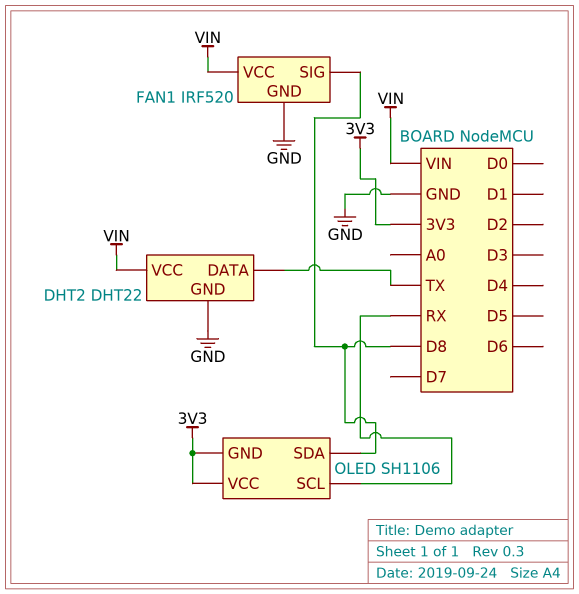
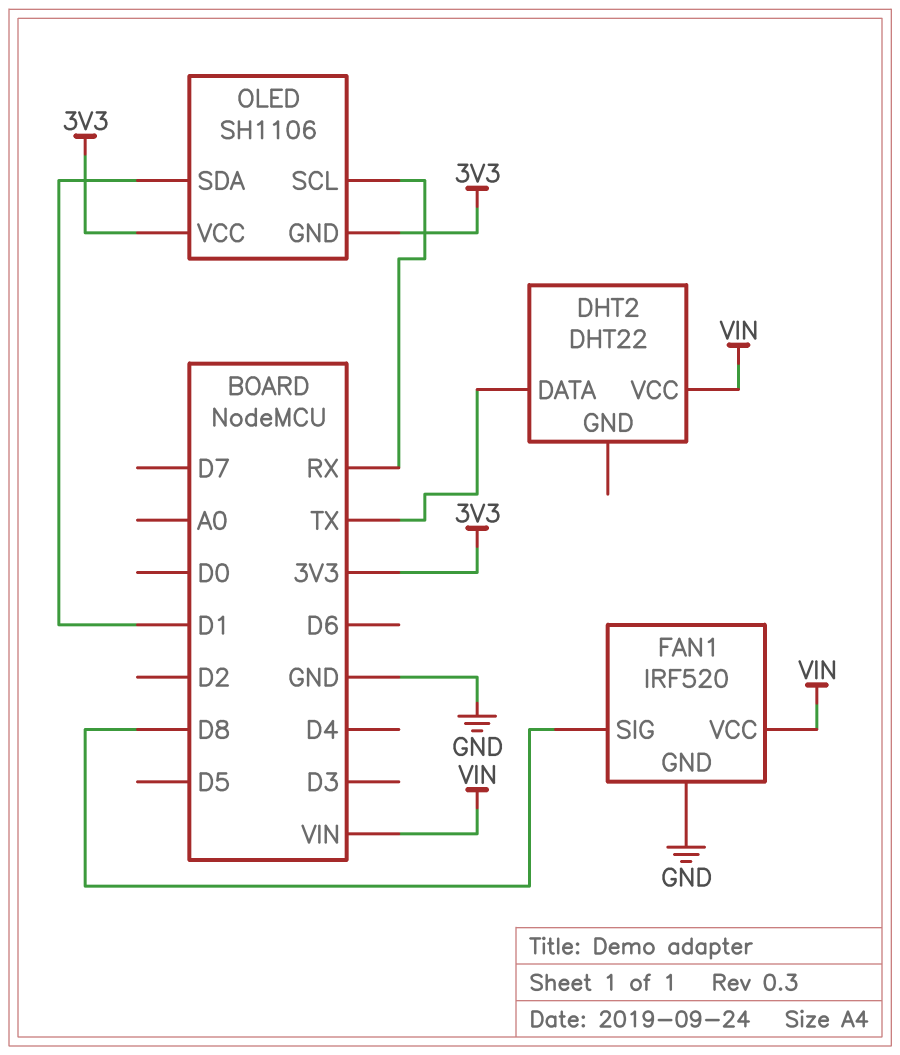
DHT2 pin GND: GND -> none
OLED pin SDA: D8 -> D1

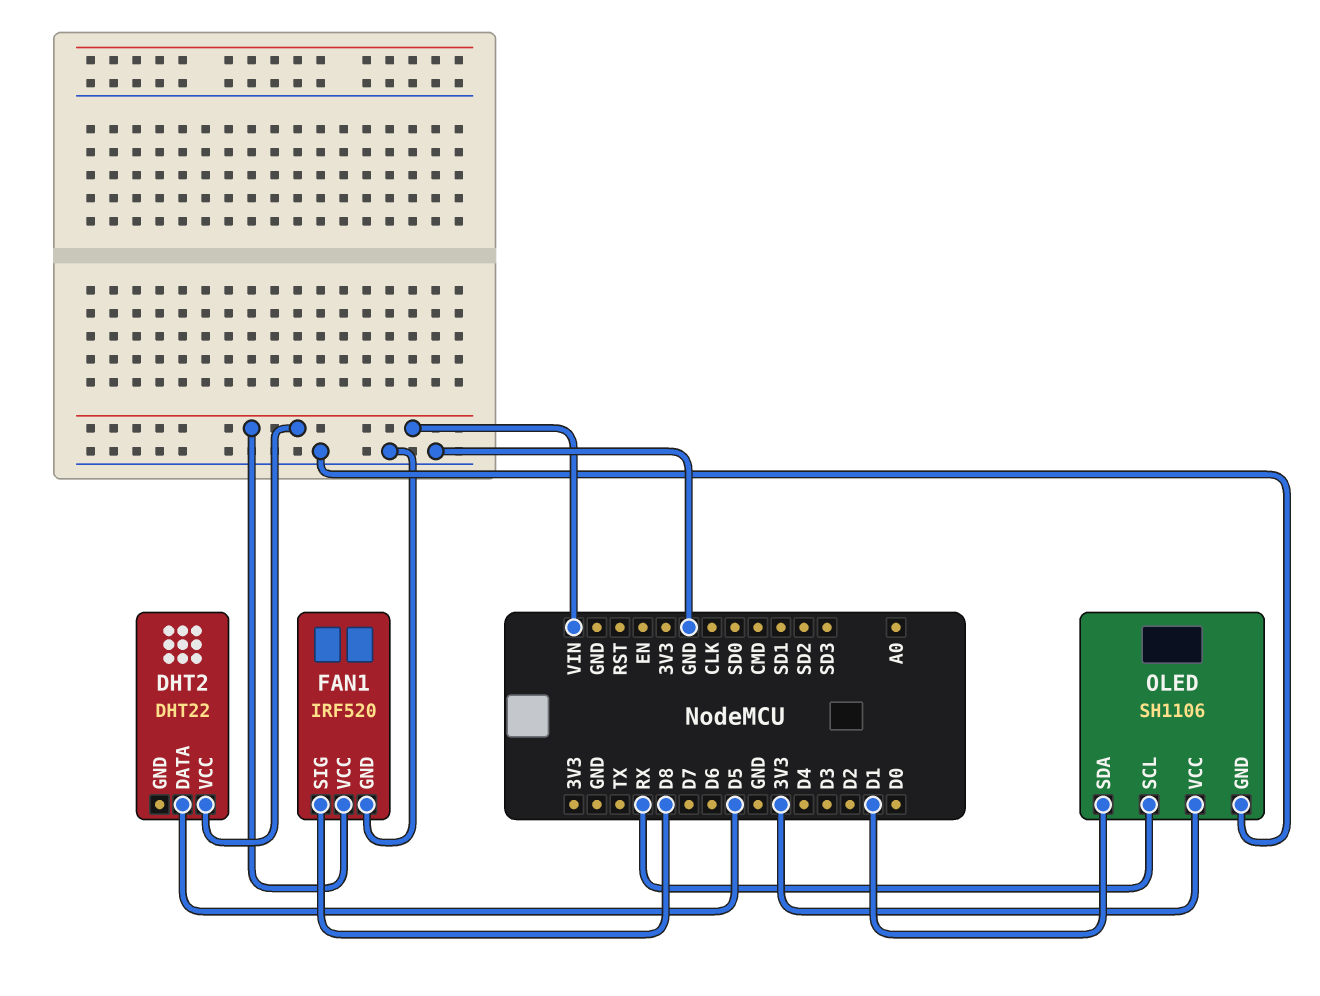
DHT2 pin DATA: TX -> D5
OLED pin GND: 3V3 -> GND

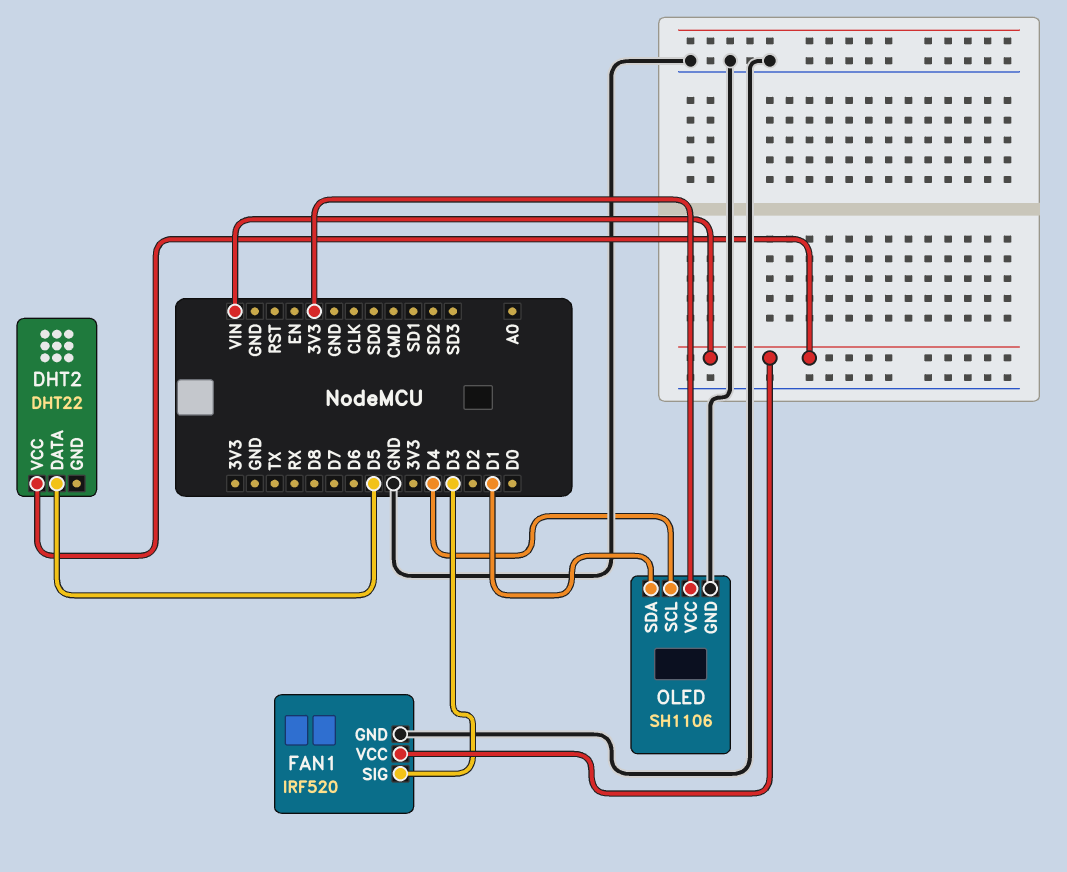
FAN1 pin SIG: D8 -> D3
OLED pin SCL: RX -> D4

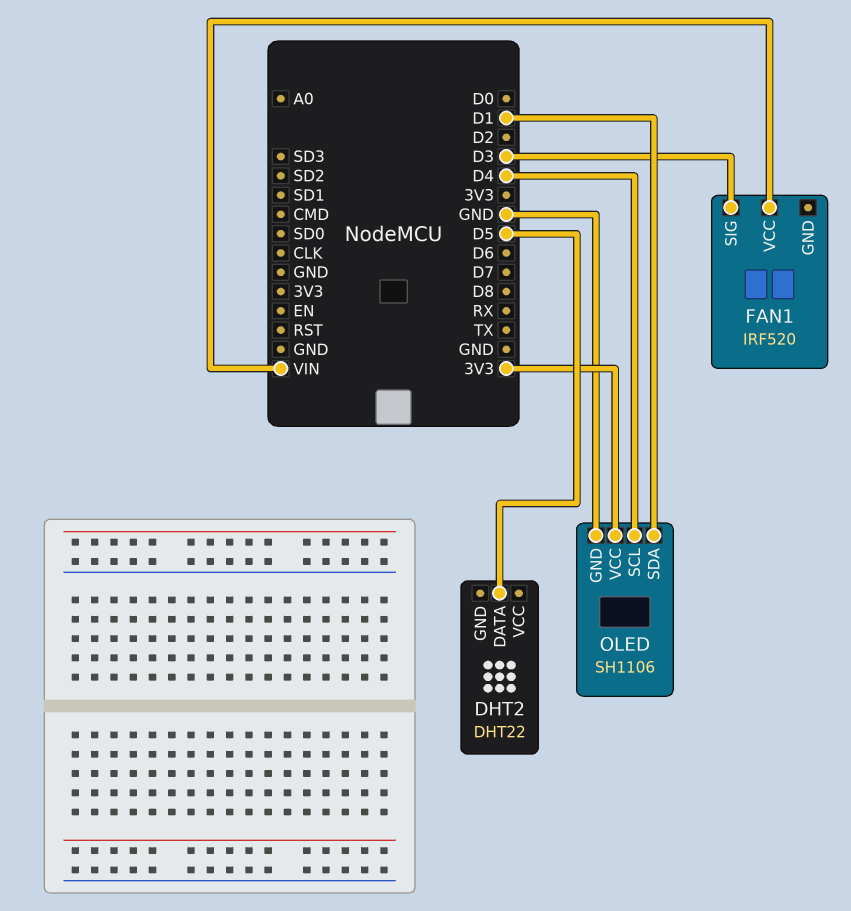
DHT2 pin VCC: VIN -> none
FAN1 pin GND: GND -> none

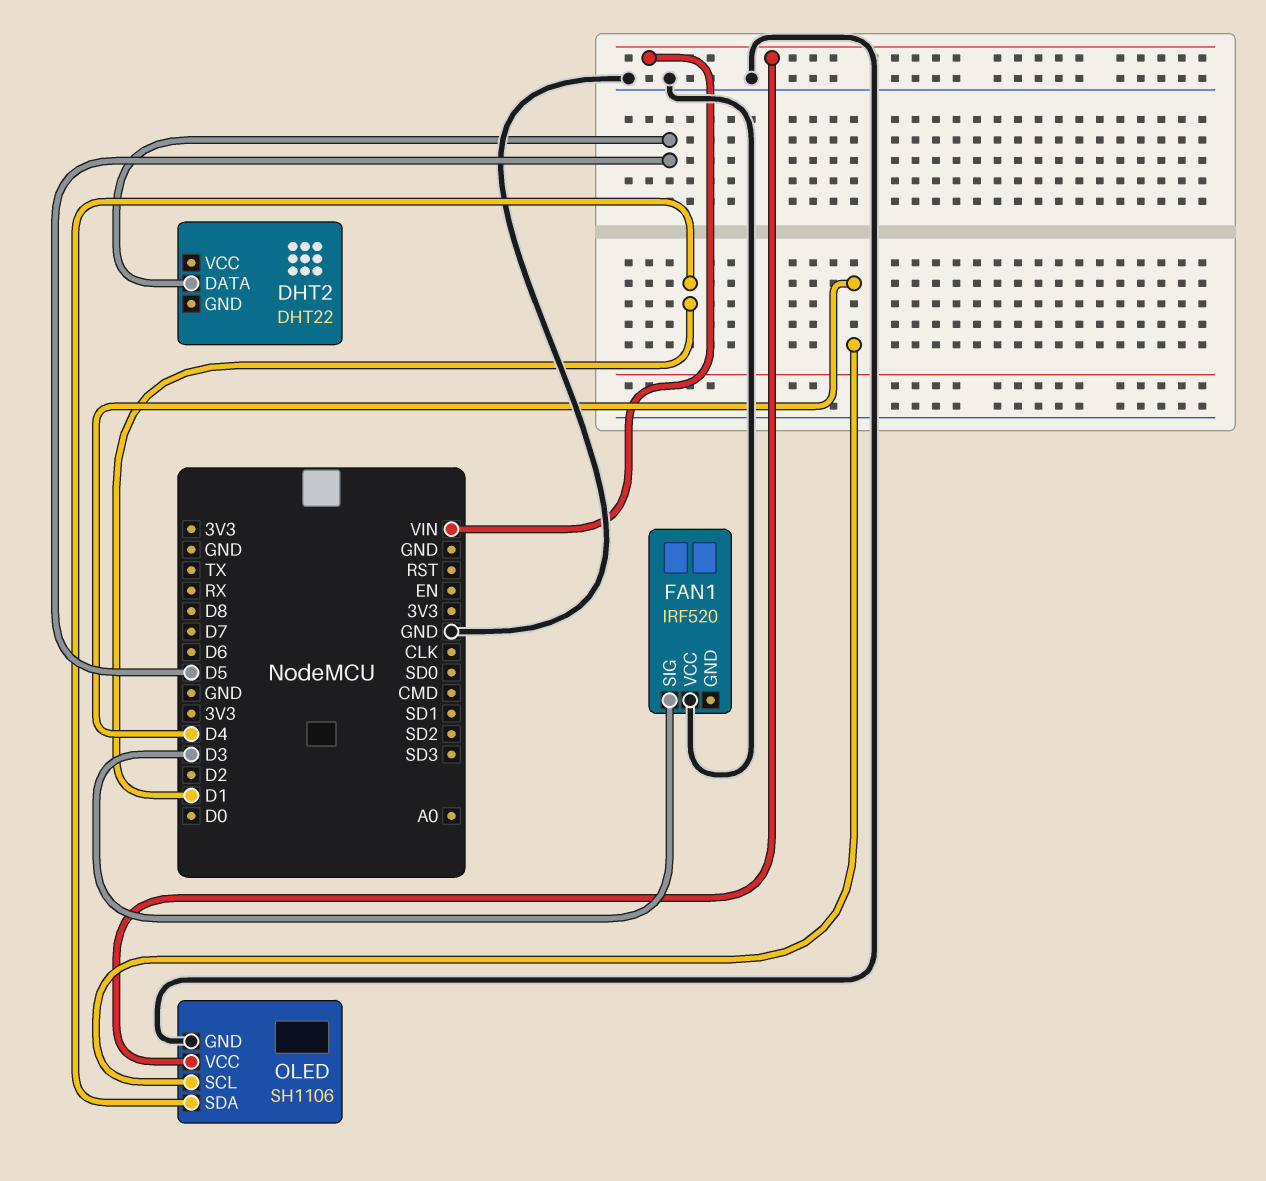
FAN1 pin VCC: VIN -> GND
OLED pin VCC: 3V3 -> VIN

